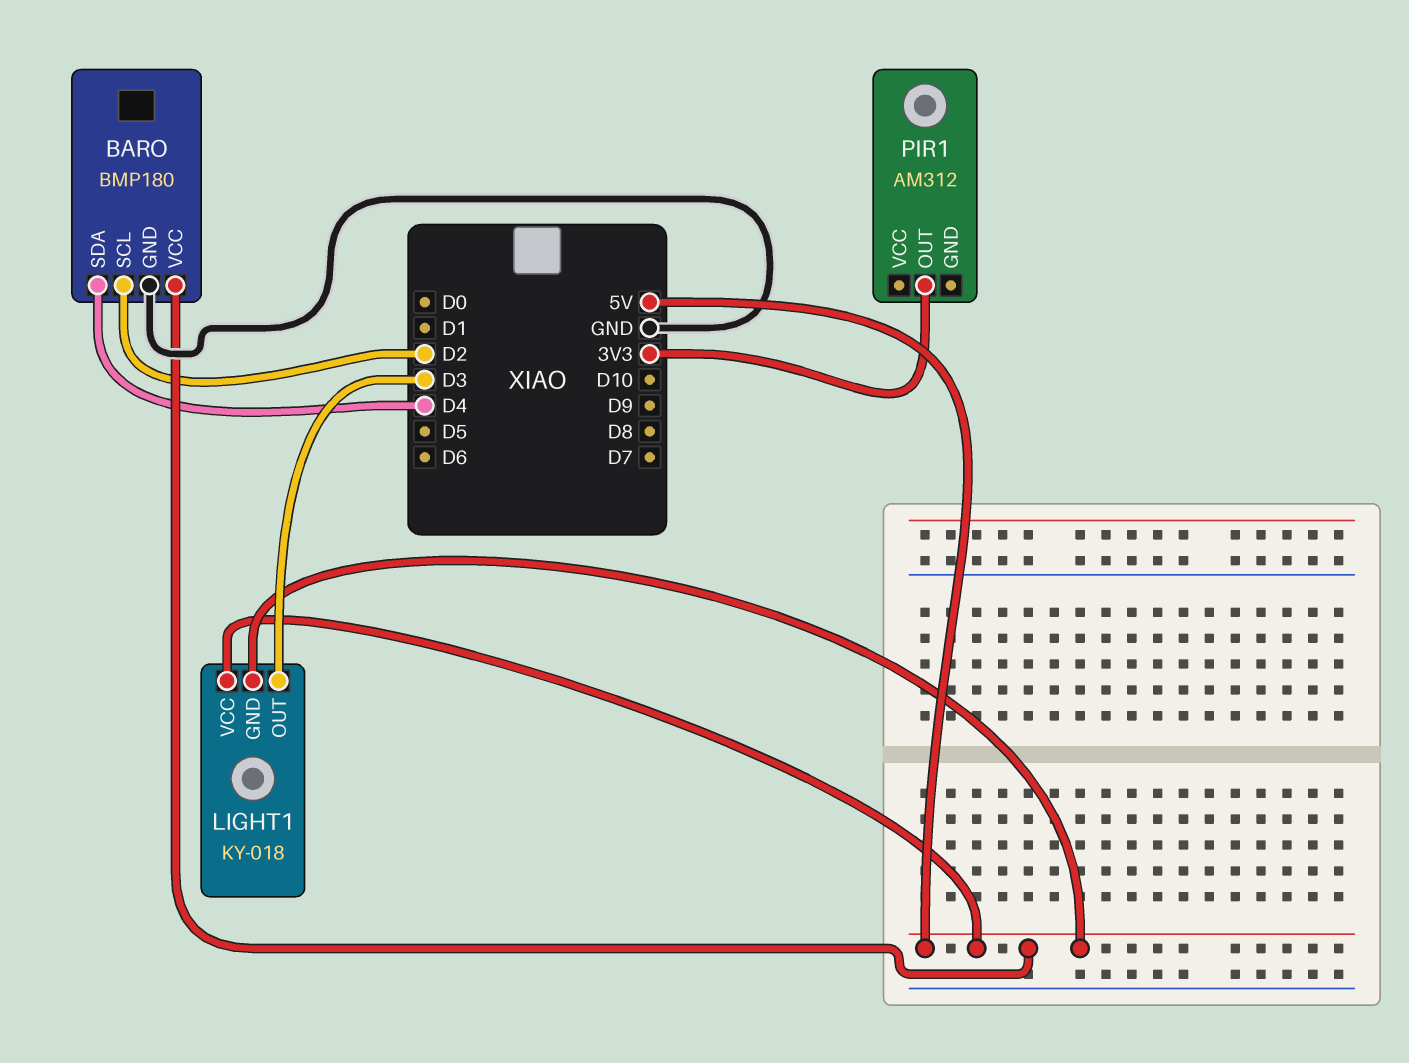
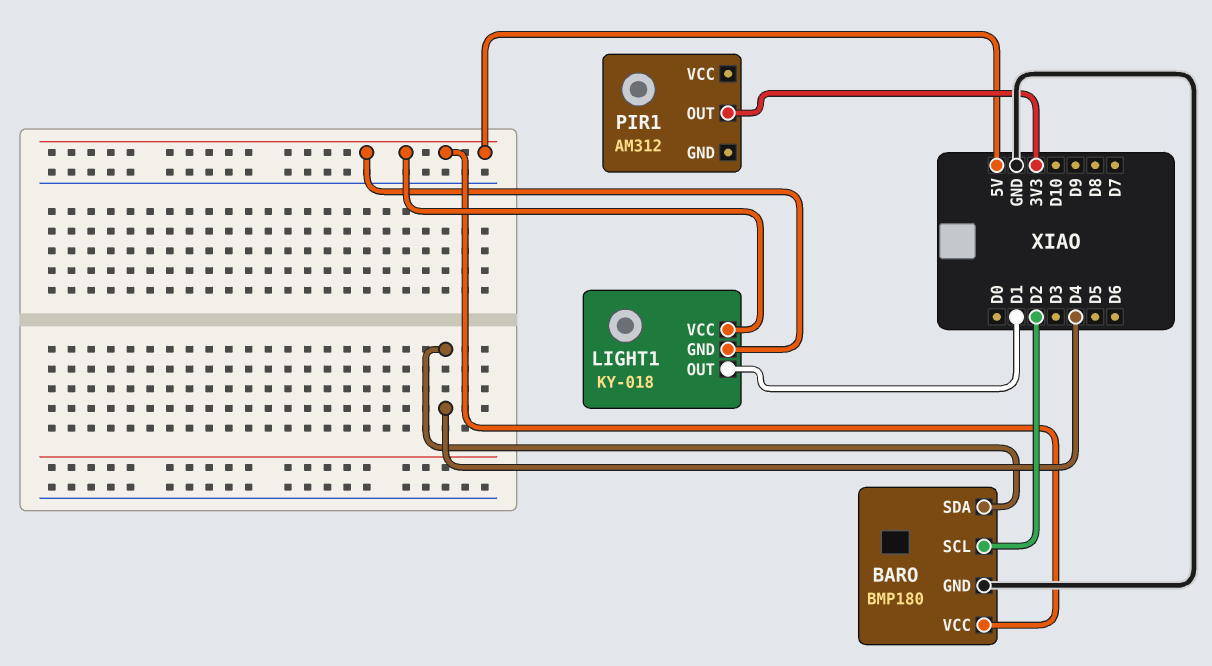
LIGHT1 pin OUT: D3 -> D1

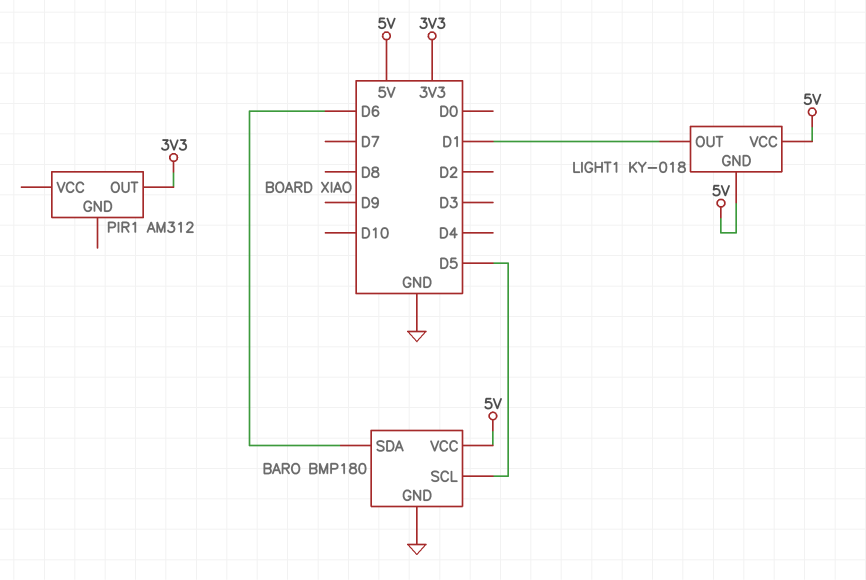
BARO pin SCL: D2 -> D5
BARO pin SDA: D4 -> D6

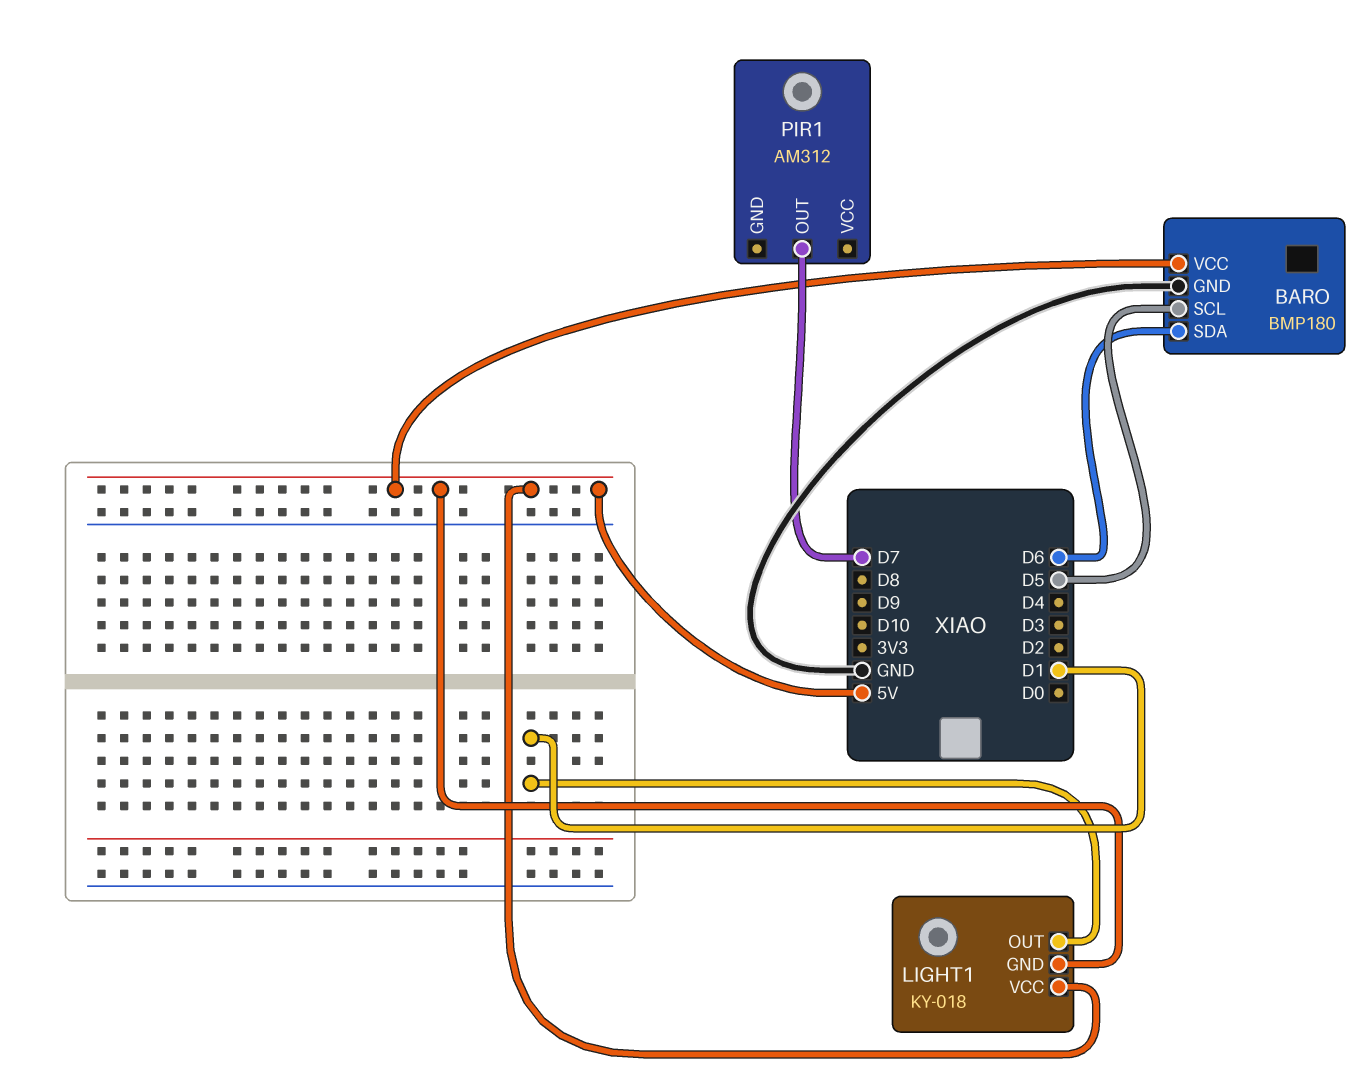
PIR1 pin OUT: 3V3 -> D7

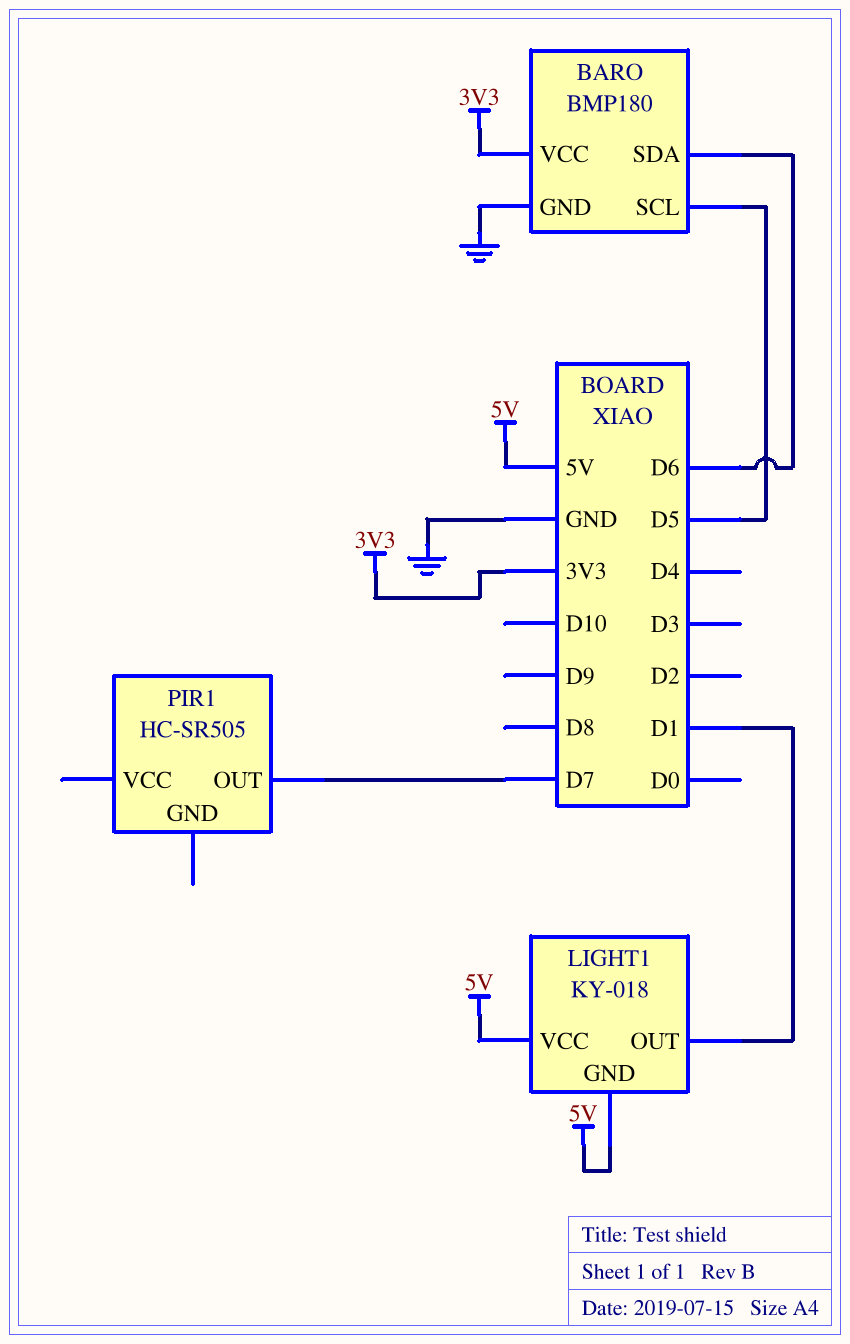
BARO pin VCC: 5V -> 3V3
PIR1: AM312 -> HC-SR505

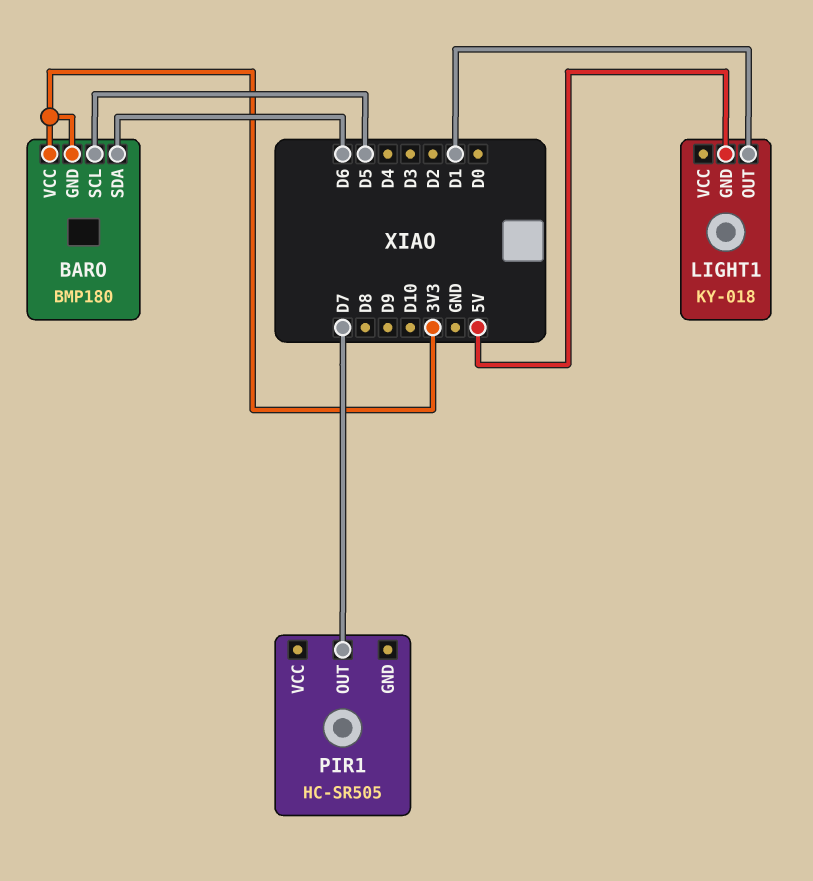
BARO pin GND: GND -> 3V3
LIGHT1 pin VCC: 5V -> none

